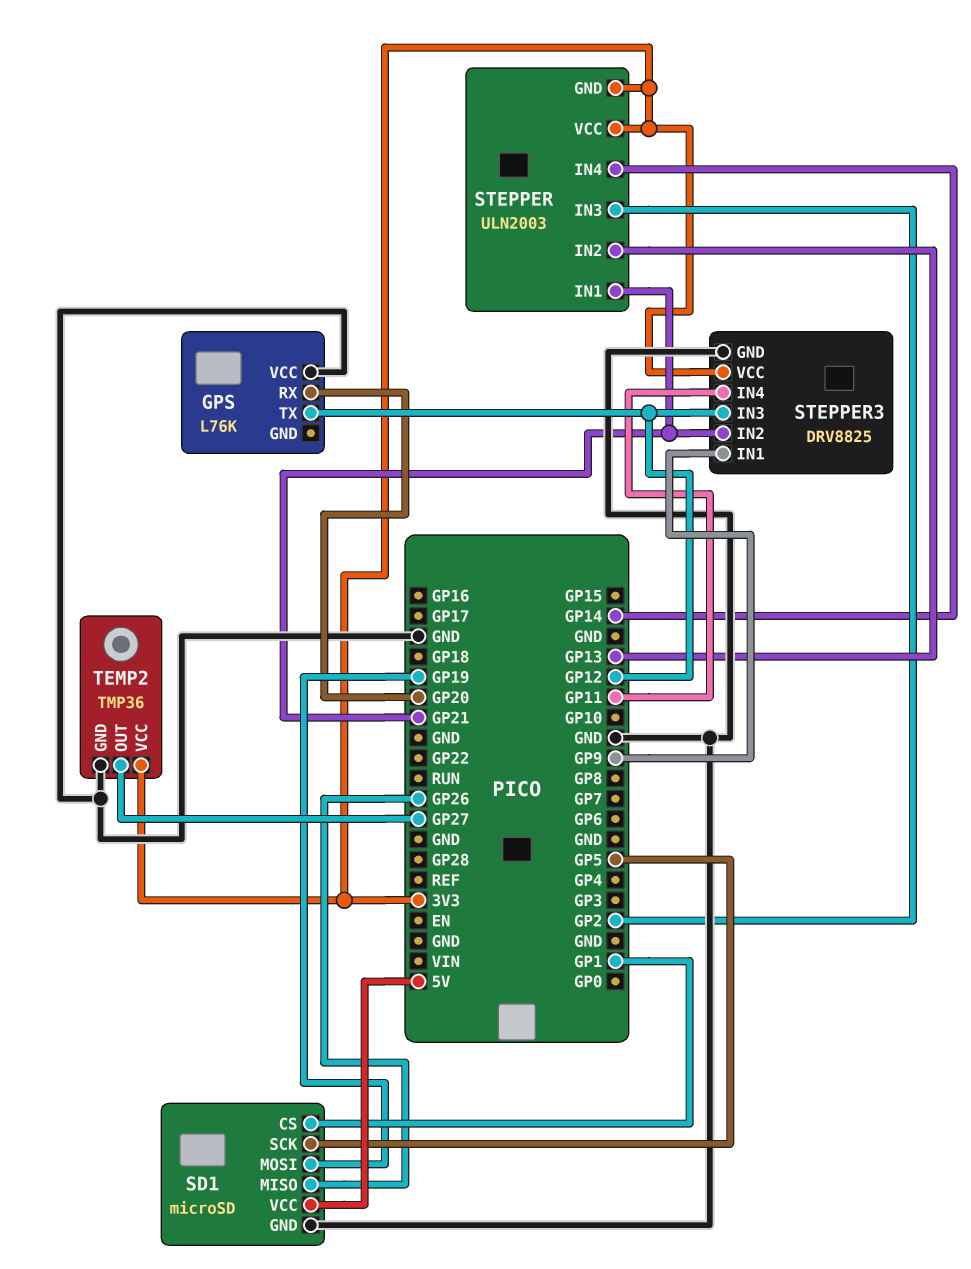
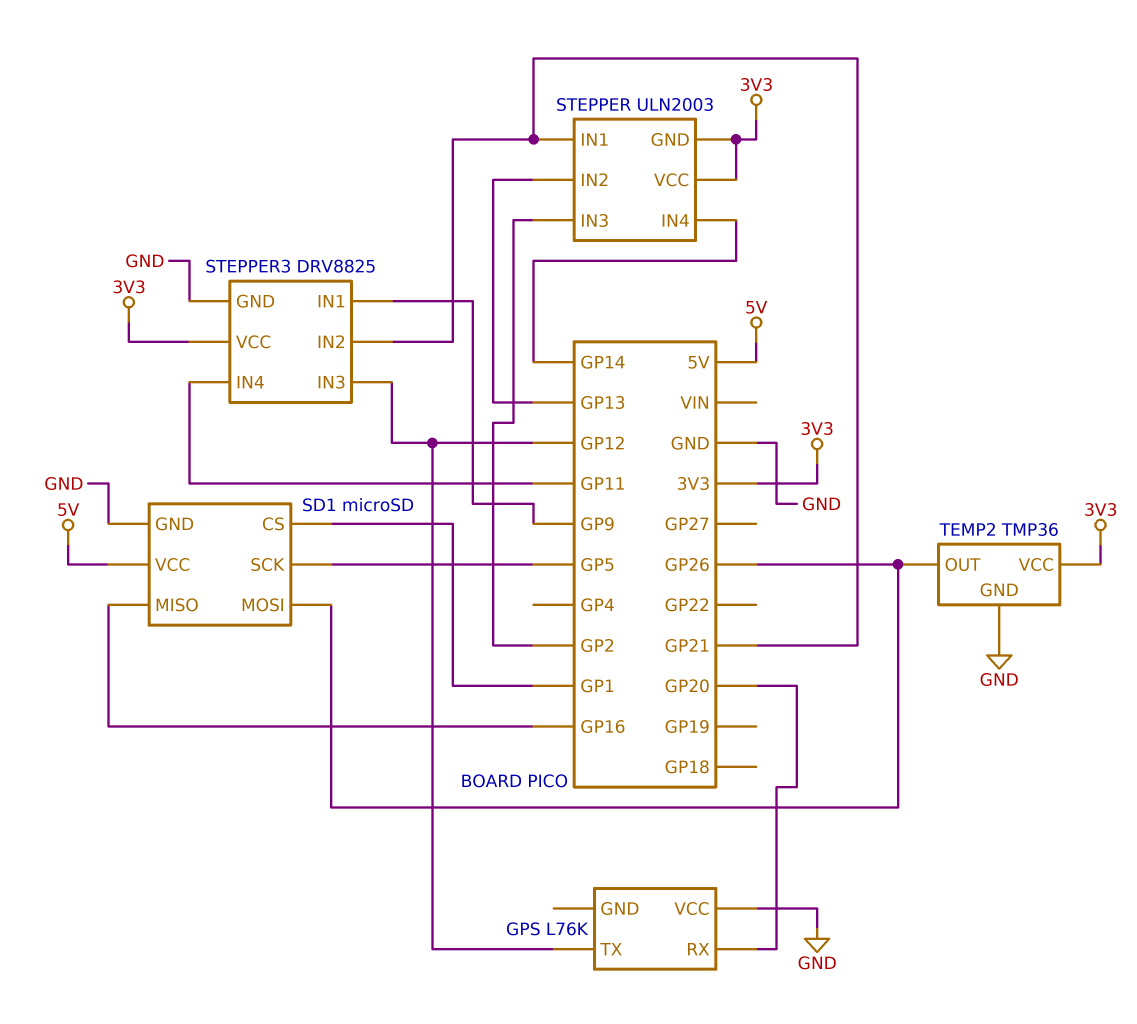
SD1 pin MISO: GP26 -> GP16
SD1 pin MOSI: GP19 -> GP26
TEMP2 pin OUT: GP27 -> GP26

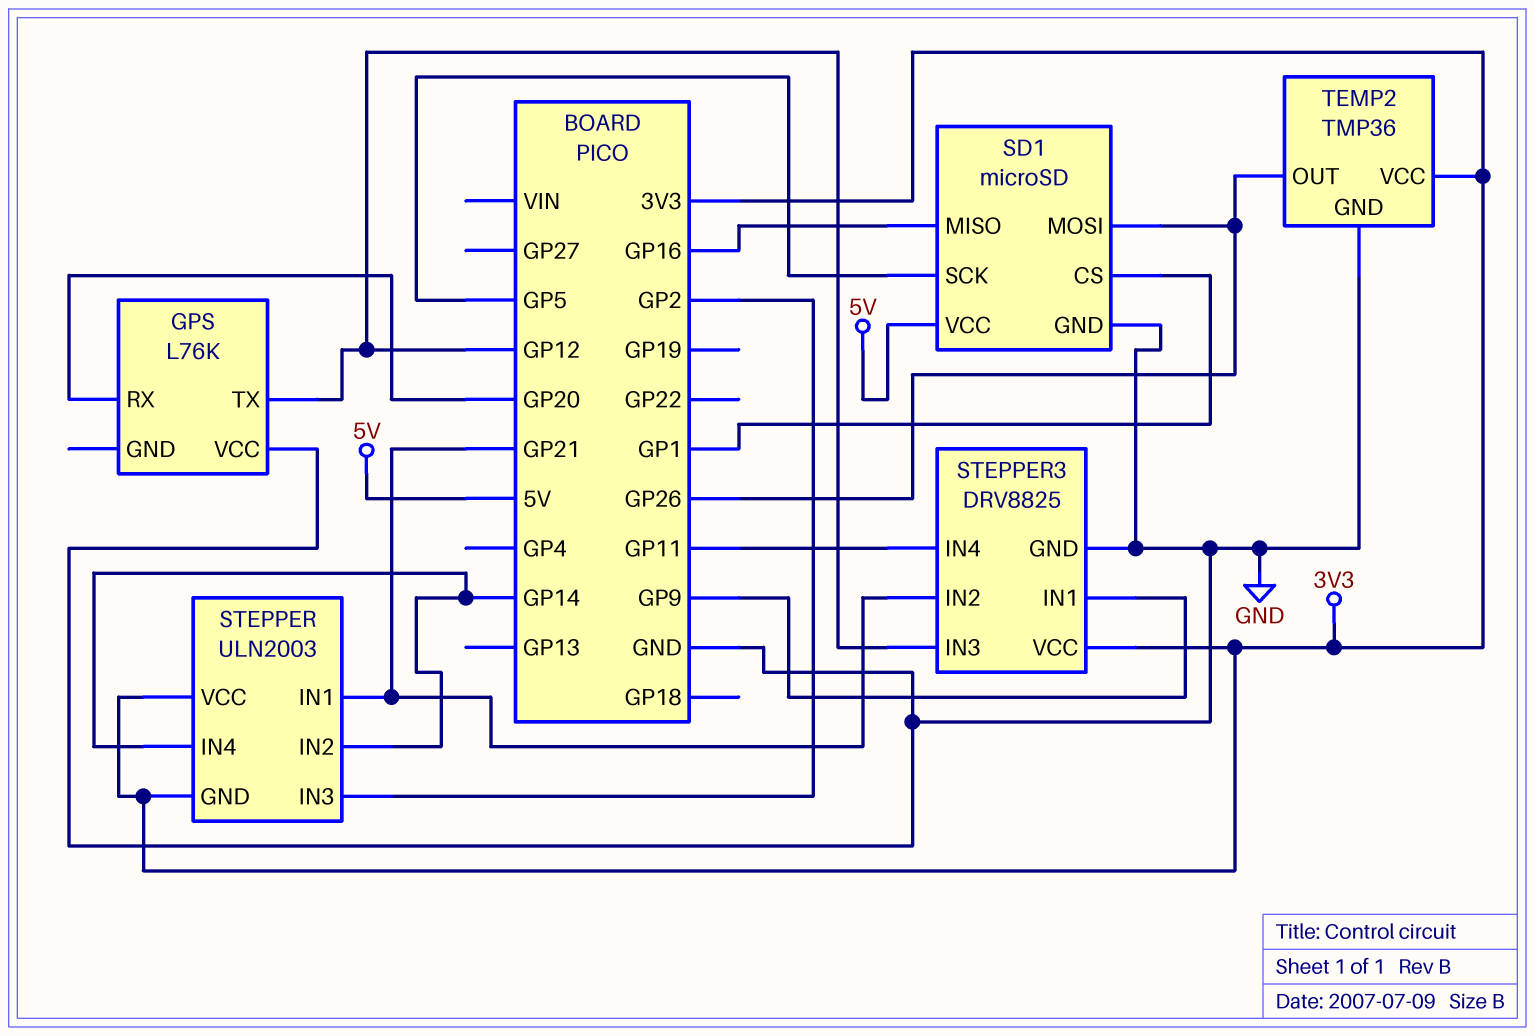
STEPPER pin IN2: GP13 -> GP14

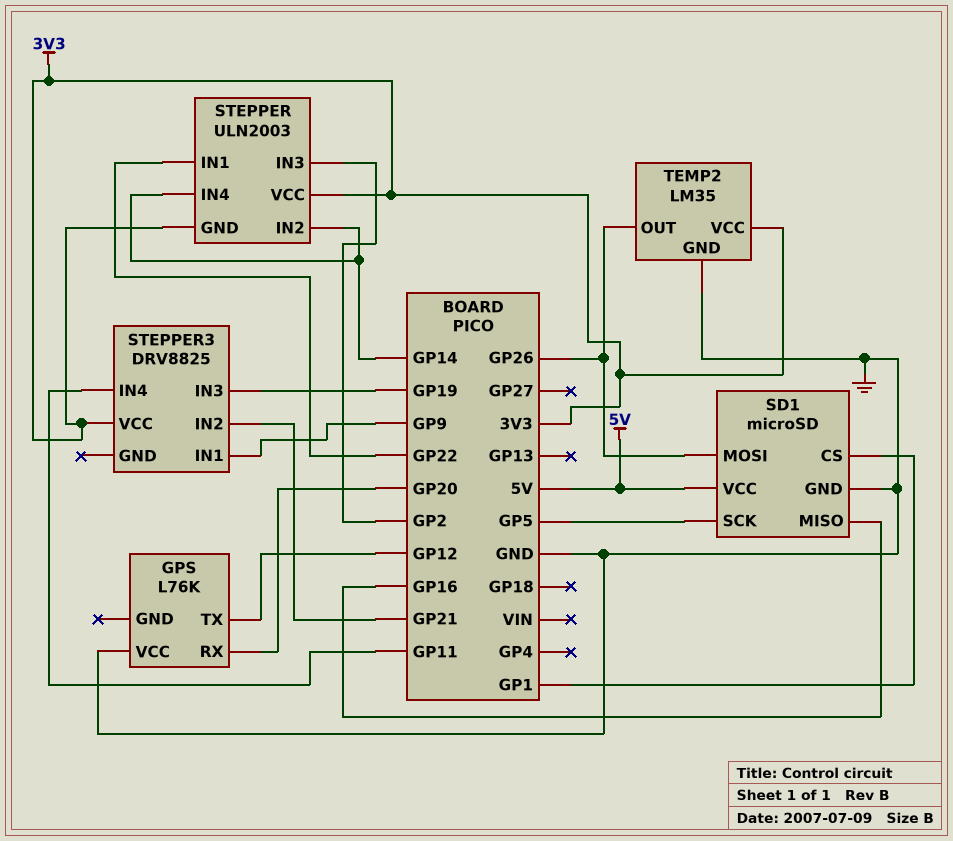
STEPPER pin IN1: GP21 -> GP22
STEPPER3 pin GND: GND -> none
STEPPER3 pin IN3: GP12 -> GP19
TEMP2: TMP36 -> LM35

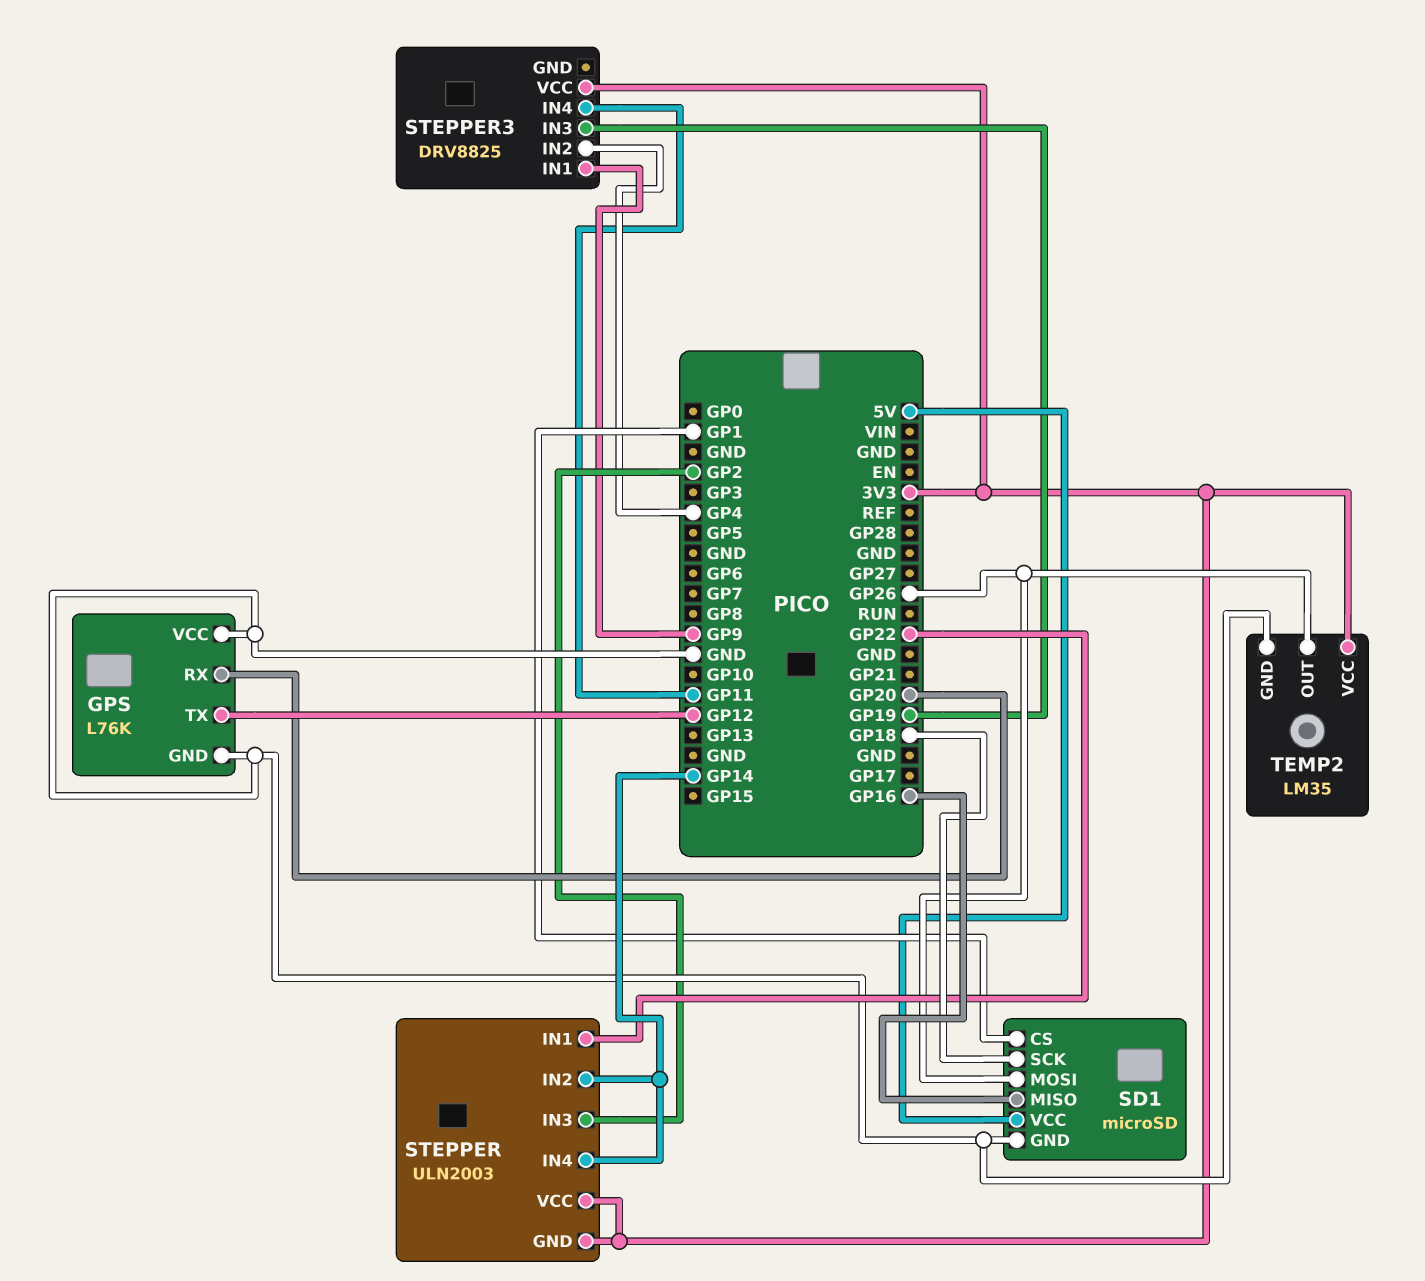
GPS pin GND: none -> GND
SD1 pin SCK: GP5 -> GP18
STEPPER3 pin IN2: GP21 -> GP4

